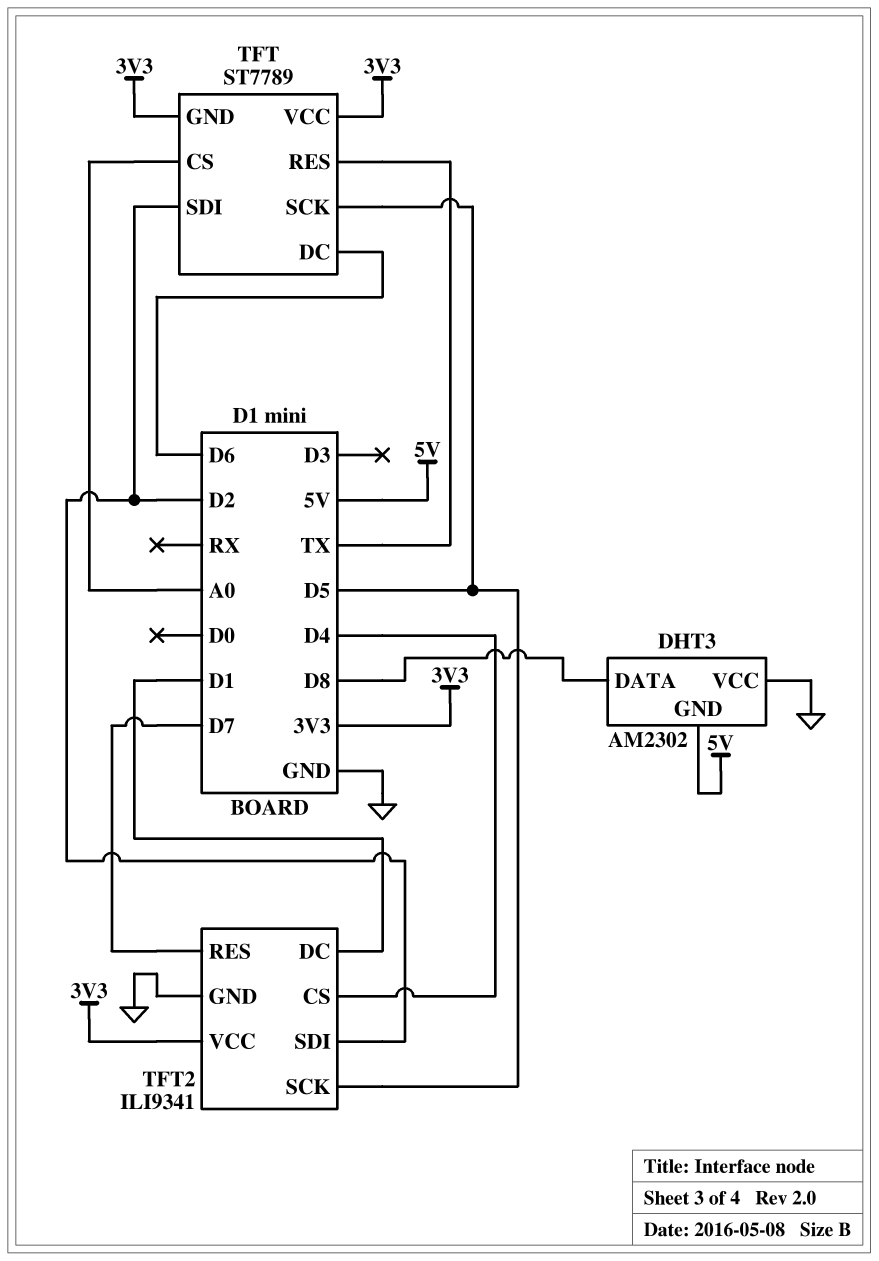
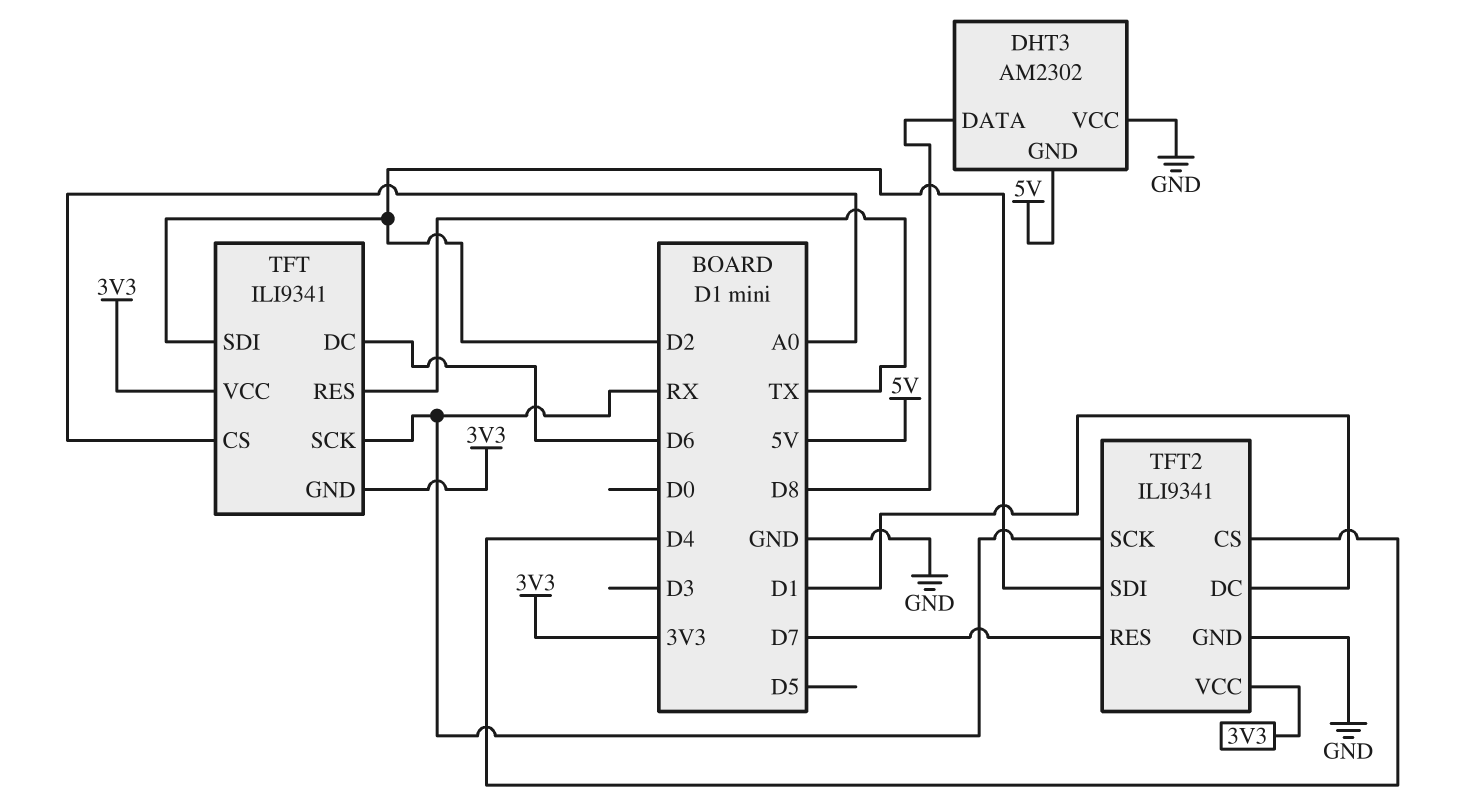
TFT: ST7789 -> ILI9341
TFT pin SCK: D5 -> RX
TFT2 pin SCK: D5 -> RX

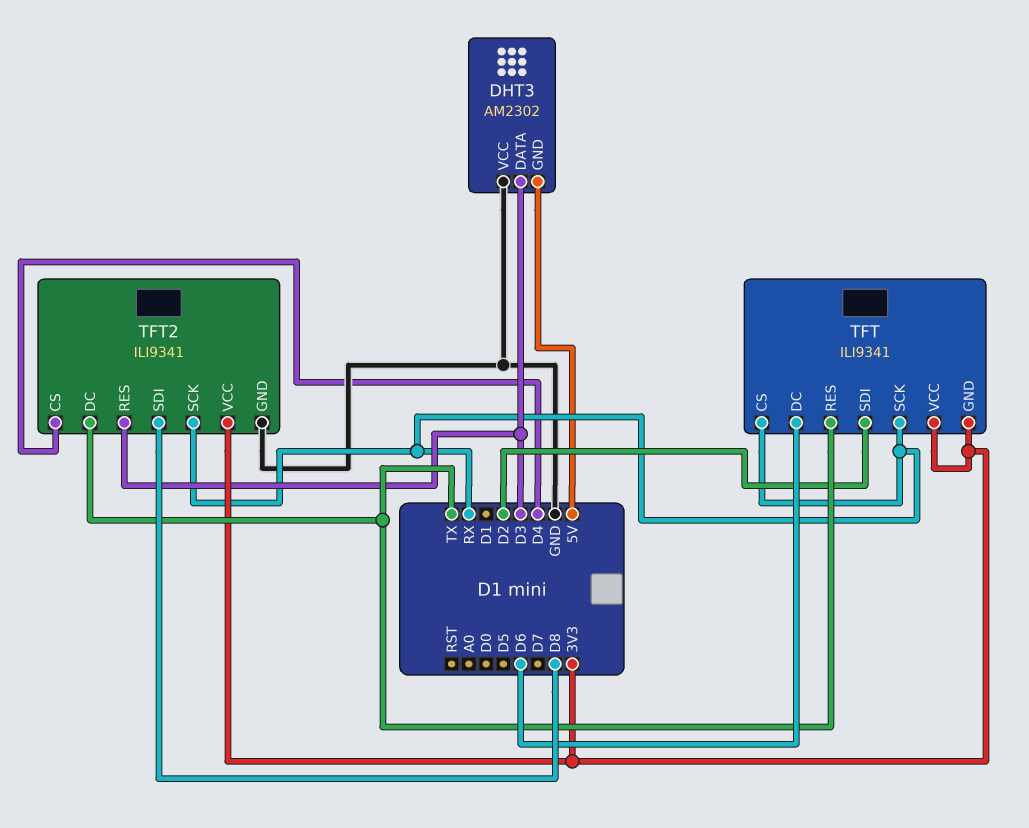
DHT3 pin DATA: D8 -> D3
TFT pin CS: A0 -> RX
TFT2 pin DC: D1 -> TX
TFT2 pin RES: D7 -> D3
TFT2 pin SDI: D2 -> D8

